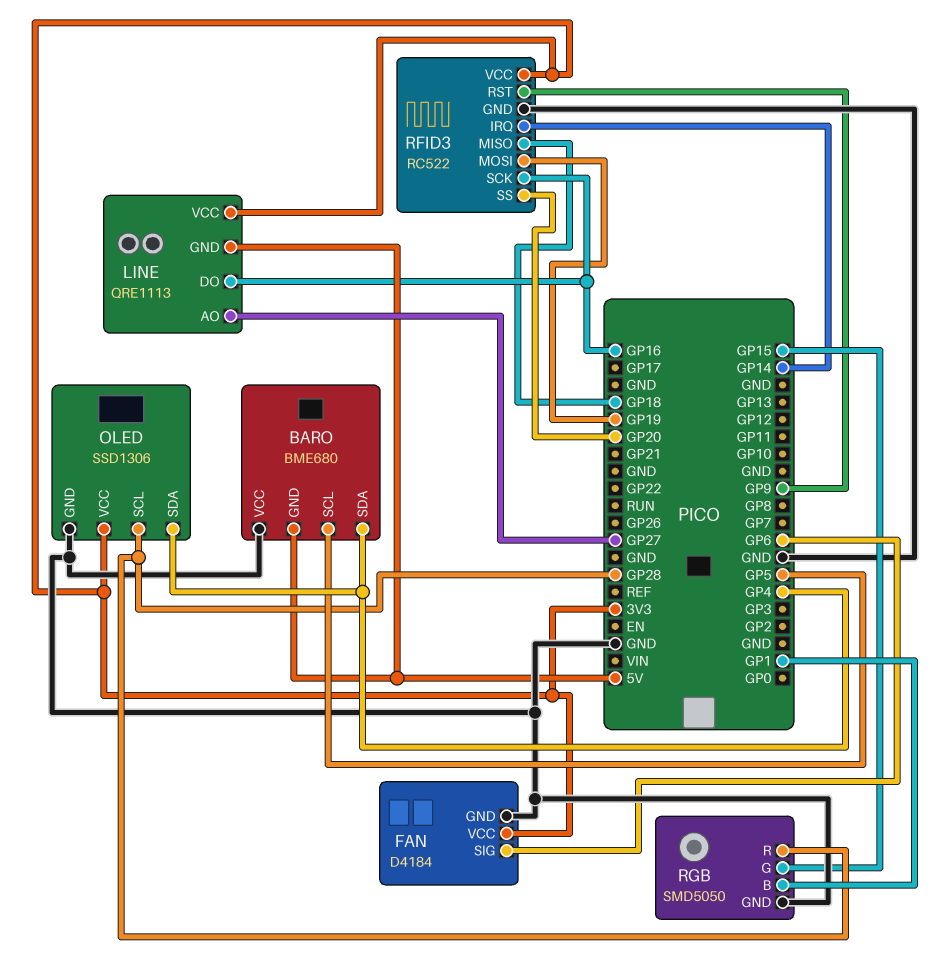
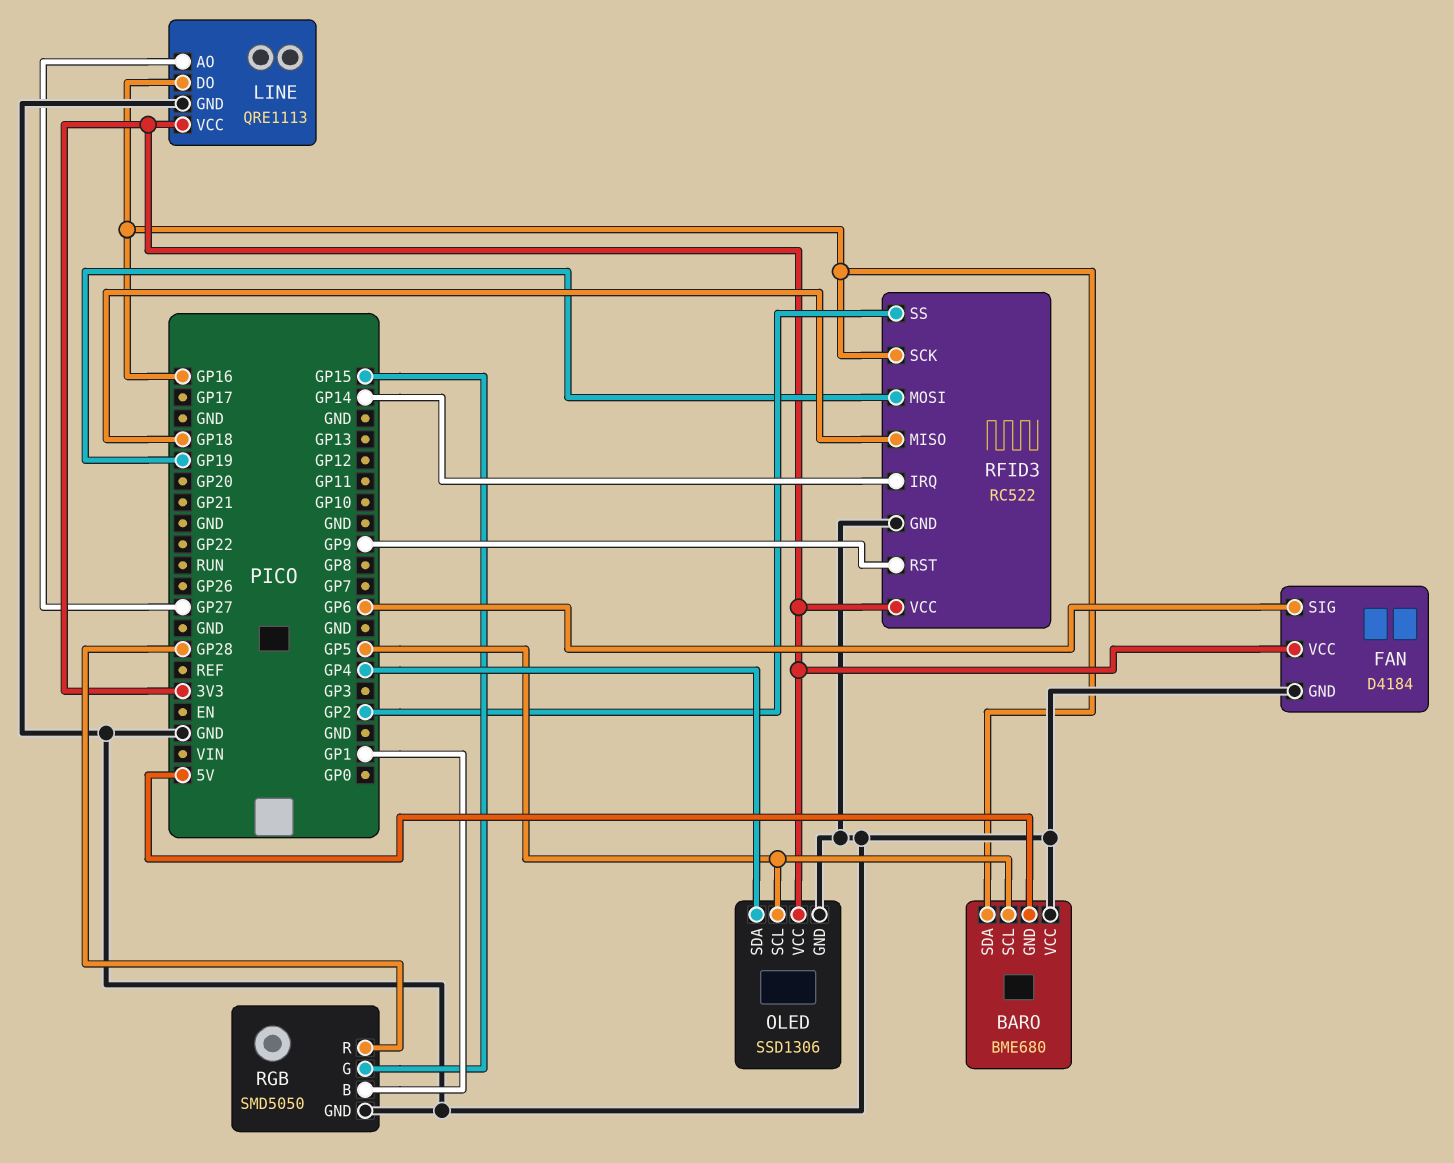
BARO pin SDA: GP4 -> GP16
LINE pin GND: 5V -> GND
OLED pin SCL: GP28 -> GP5
RFID3 pin SS: GP20 -> GP2

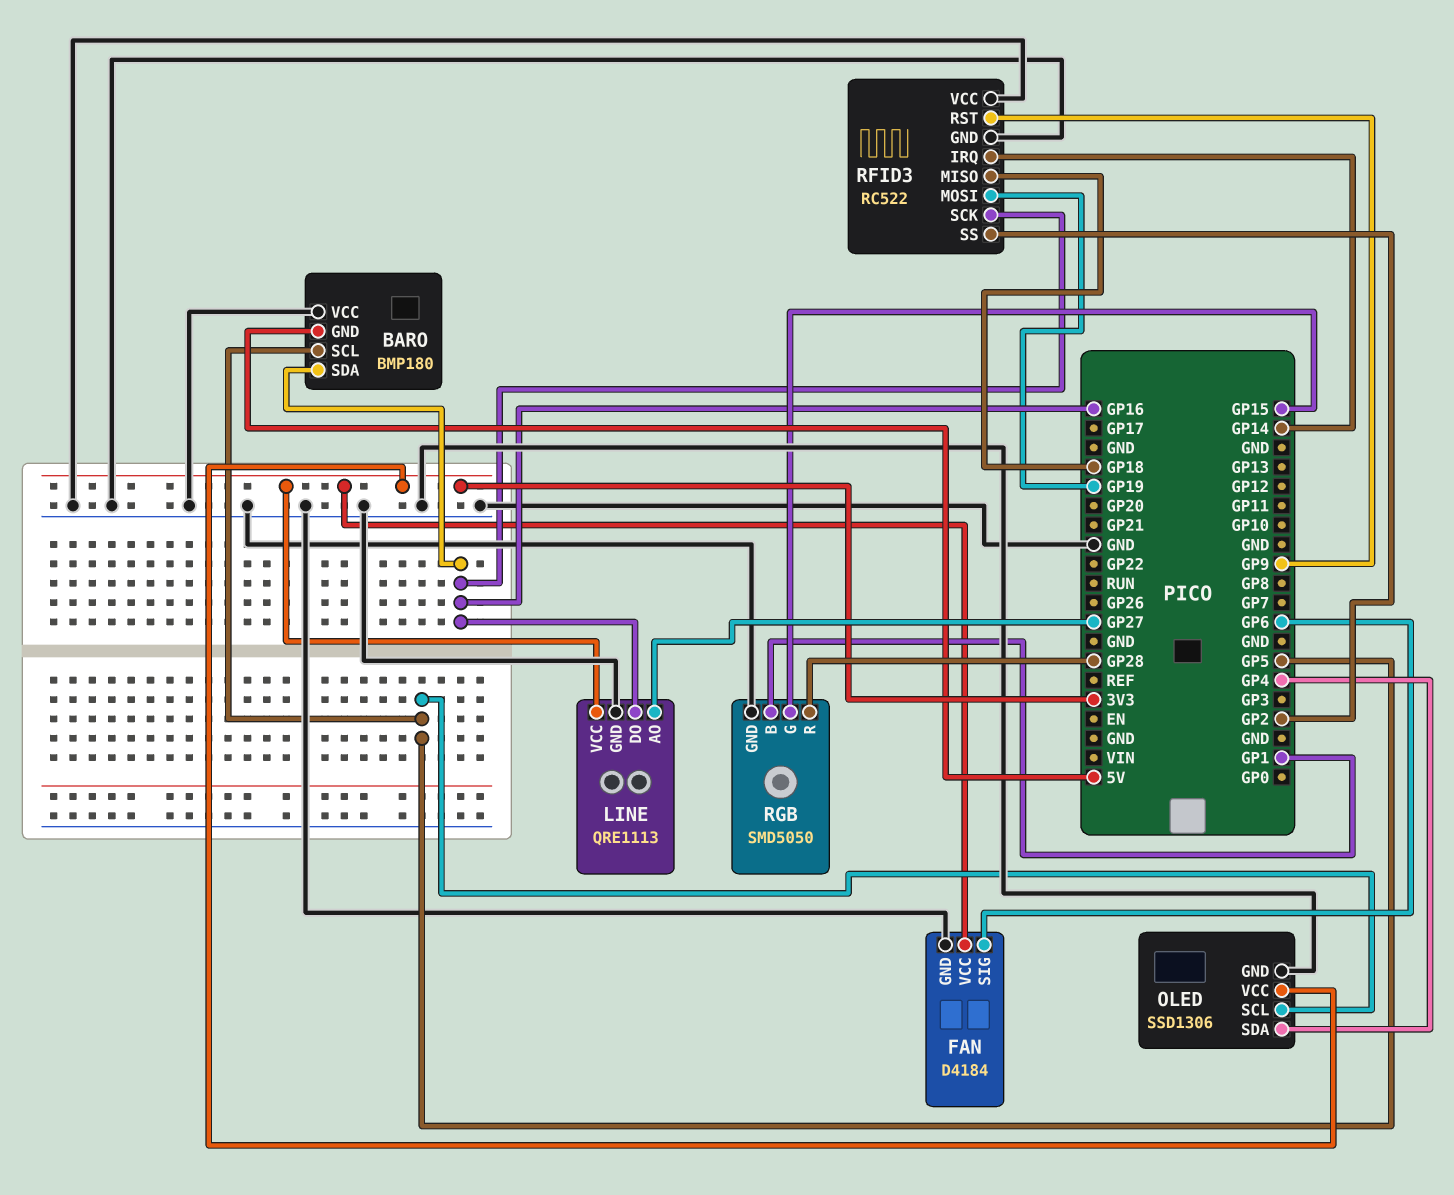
BARO: BME680 -> BMP180
RFID3 pin VCC: 3V3 -> GND

